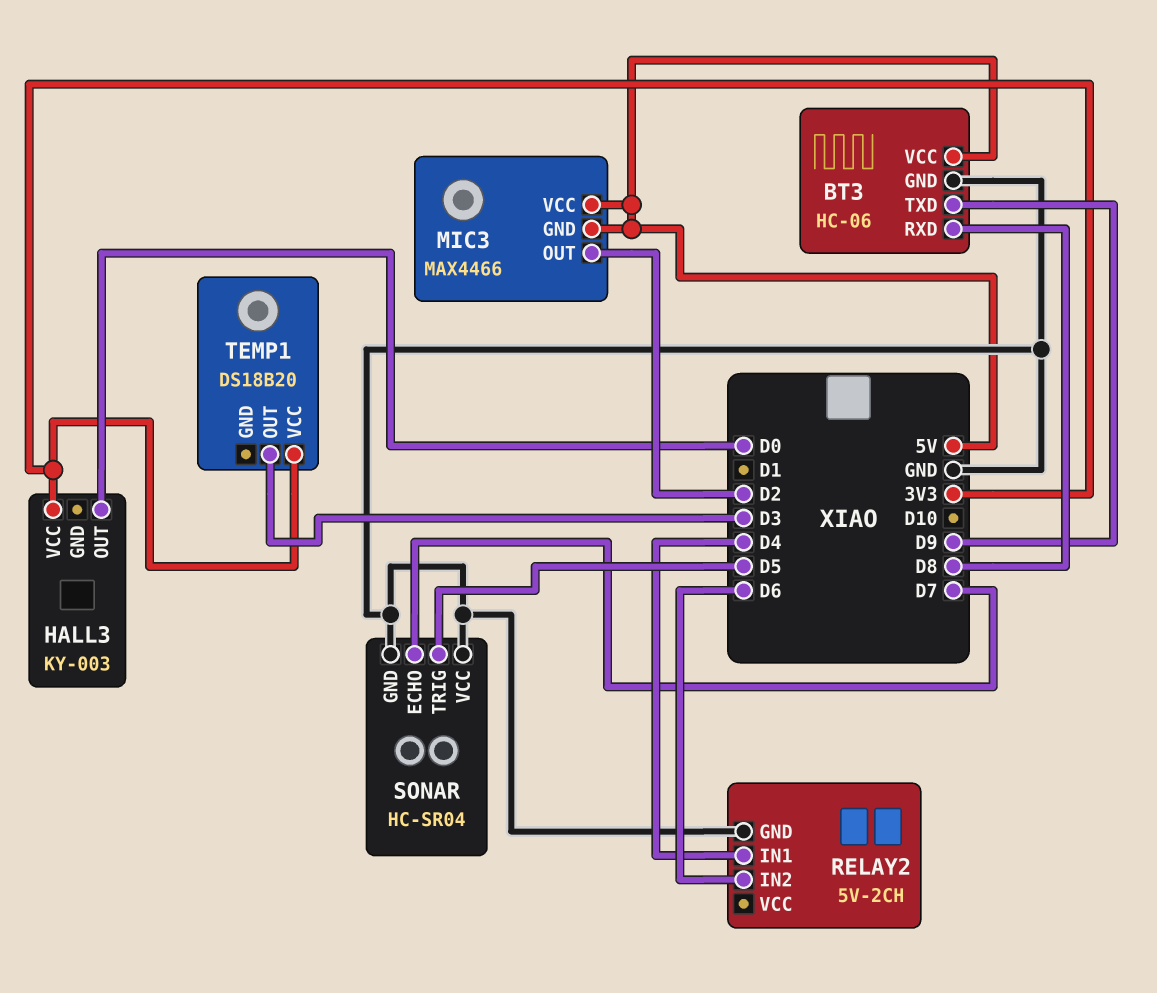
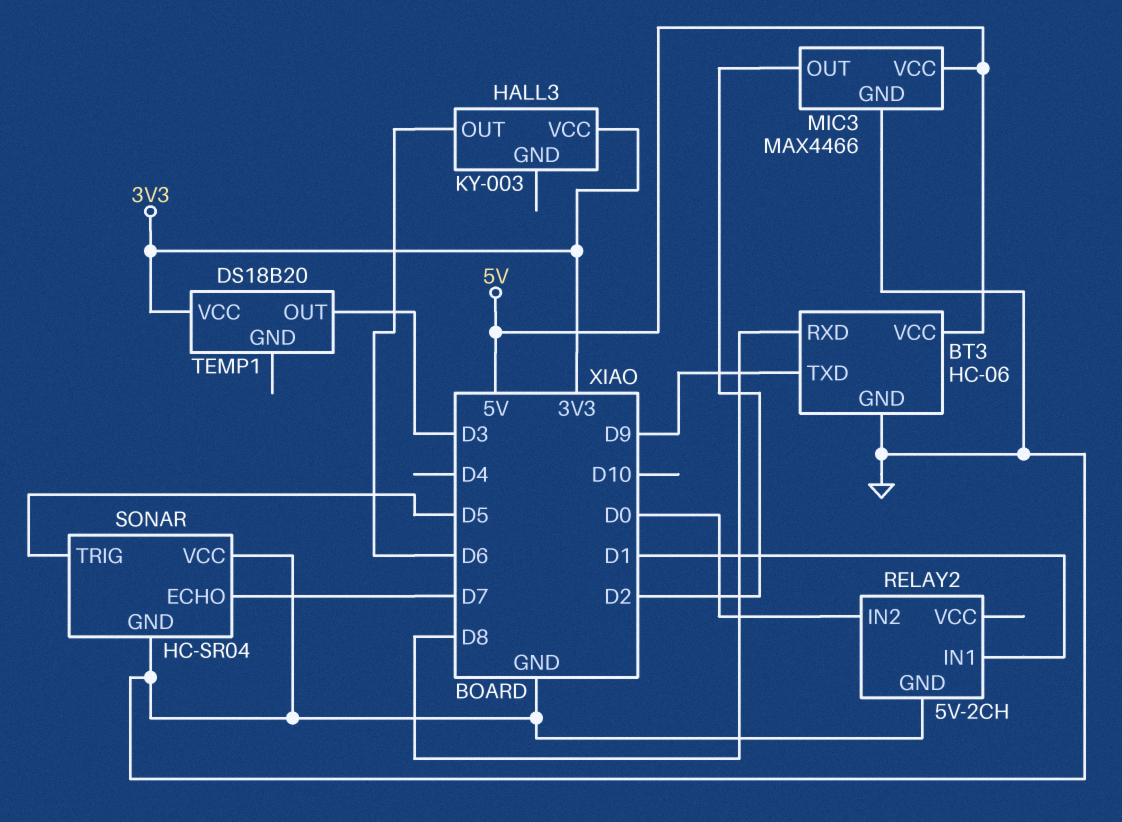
HALL3 pin OUT: D0 -> D6
MIC3 pin GND: 5V -> GND
RELAY2 pin IN1: D4 -> D1
RELAY2 pin IN2: D6 -> D0

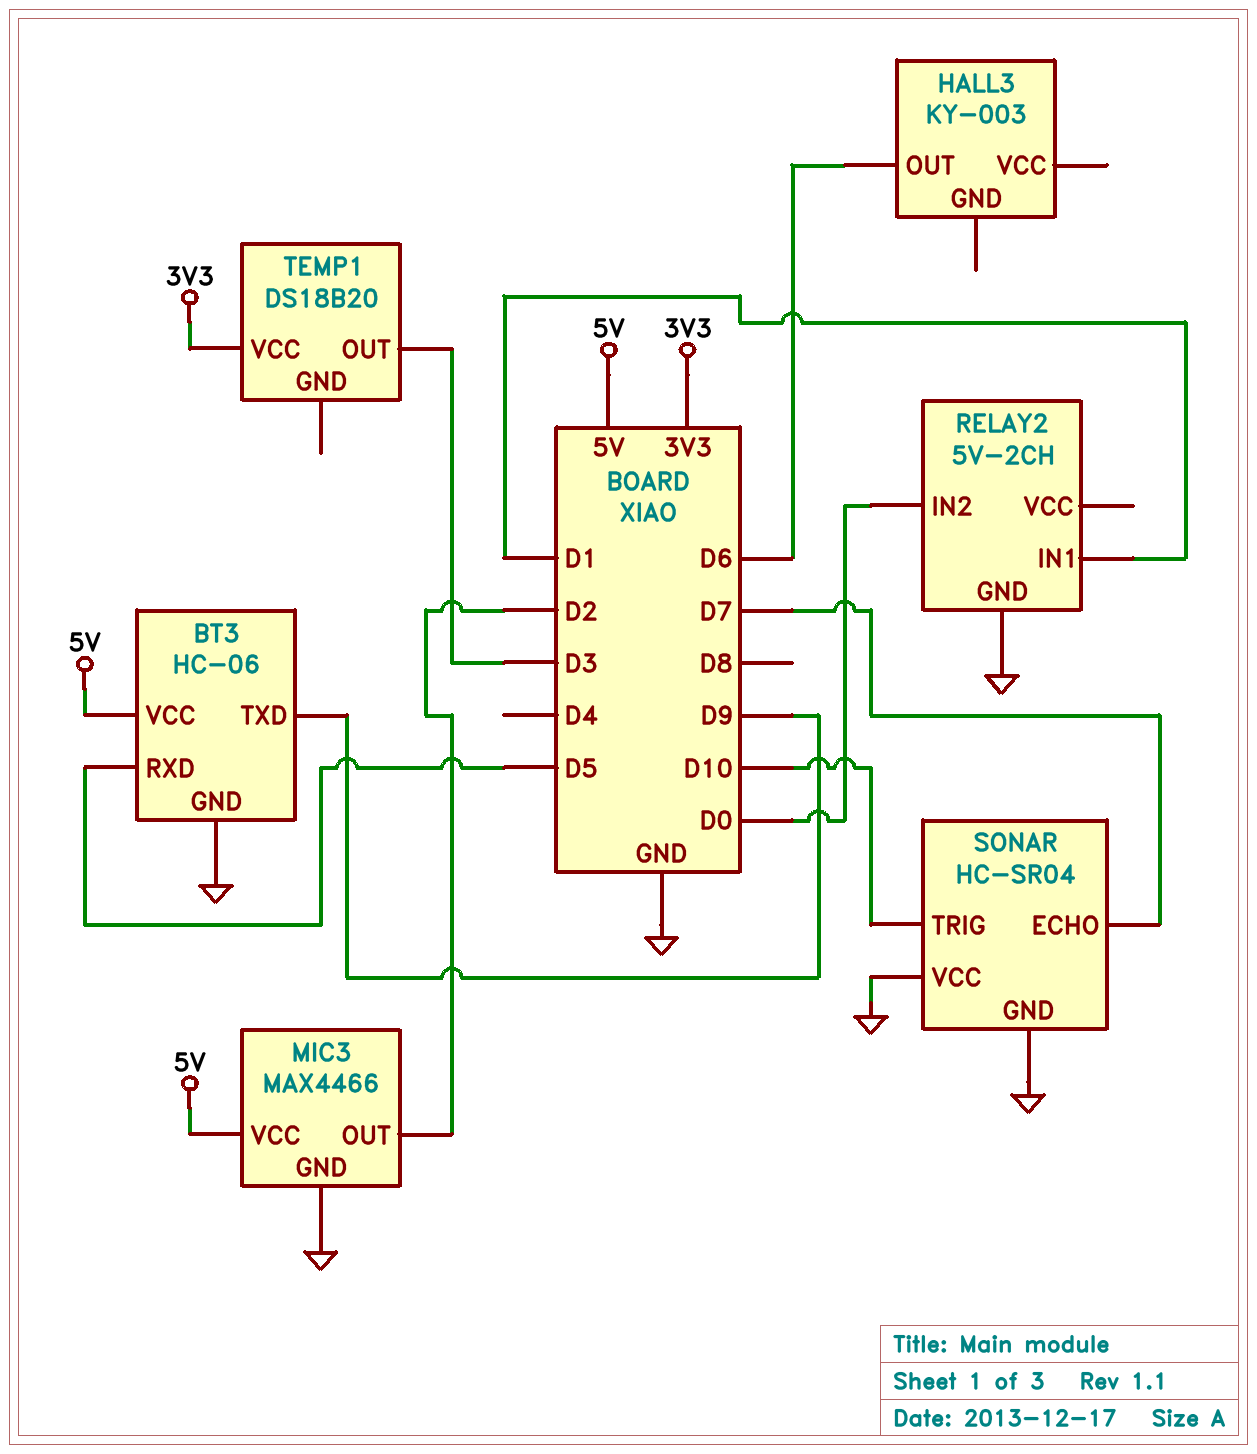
BT3 pin RXD: D8 -> D5
HALL3 pin VCC: 3V3 -> none
SONAR pin TRIG: D5 -> D10

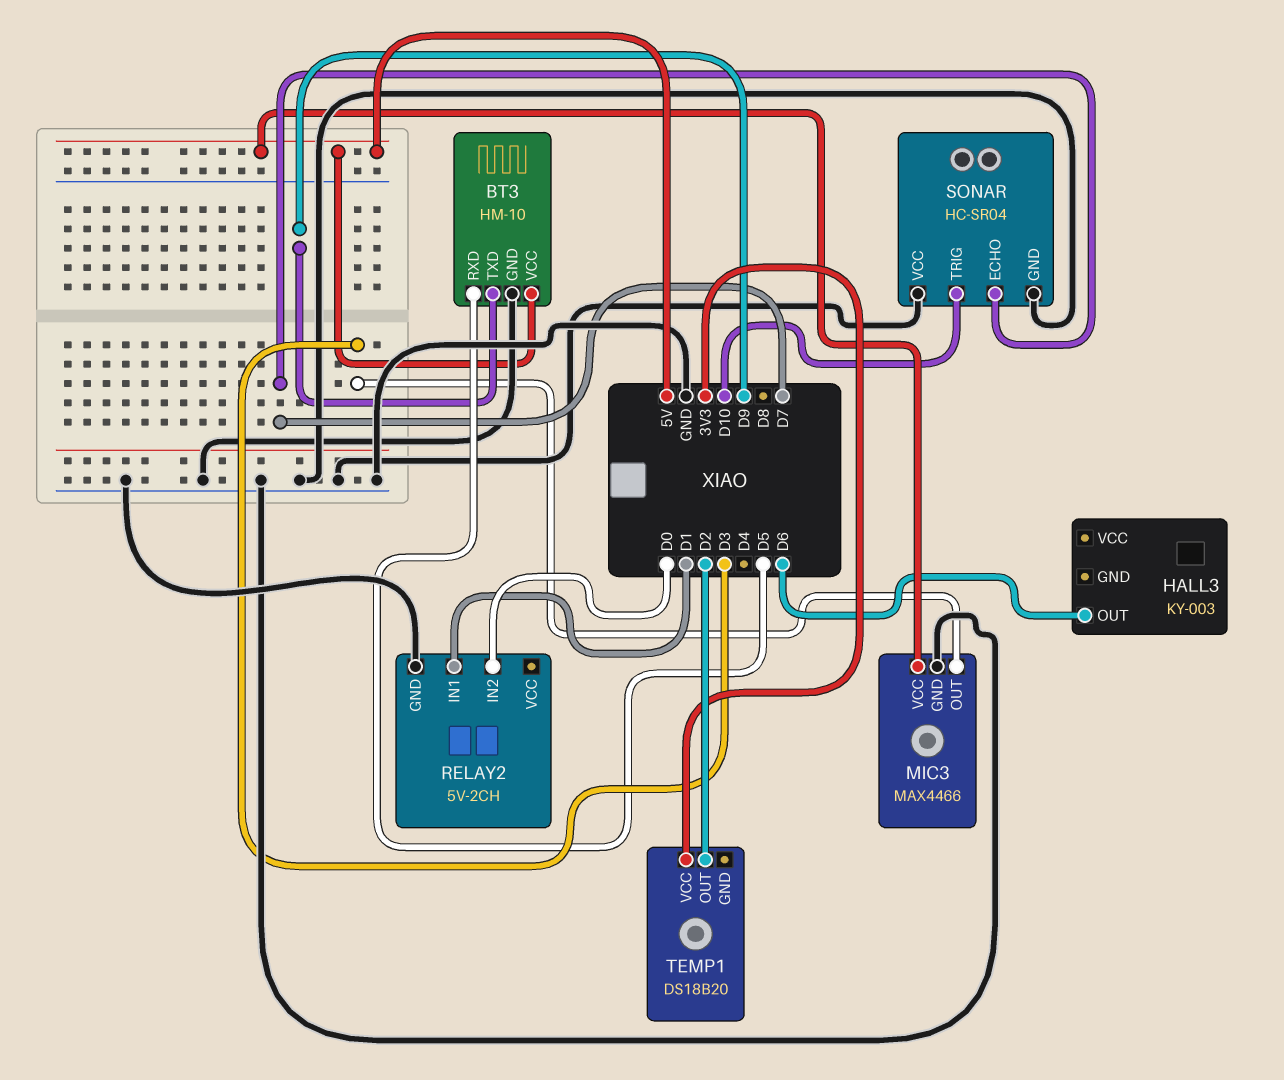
BT3: HC-06 -> HM-10
MIC3 pin OUT: D2 -> D3
TEMP1 pin OUT: D3 -> D2

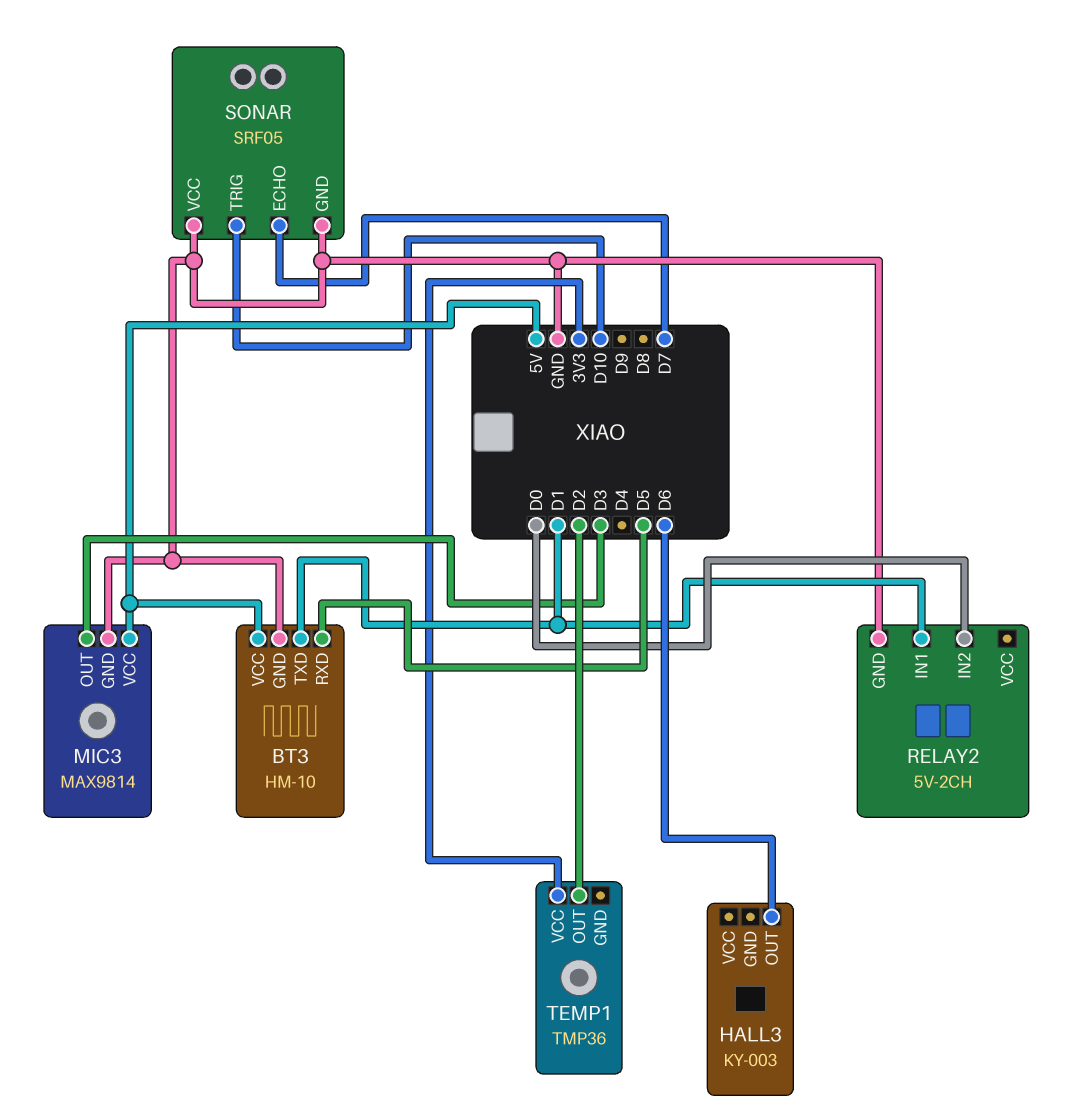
BT3 pin TXD: D9 -> D1
MIC3: MAX4466 -> MAX9814
SONAR: HC-SR04 -> SRF05
TEMP1: DS18B20 -> TMP36

